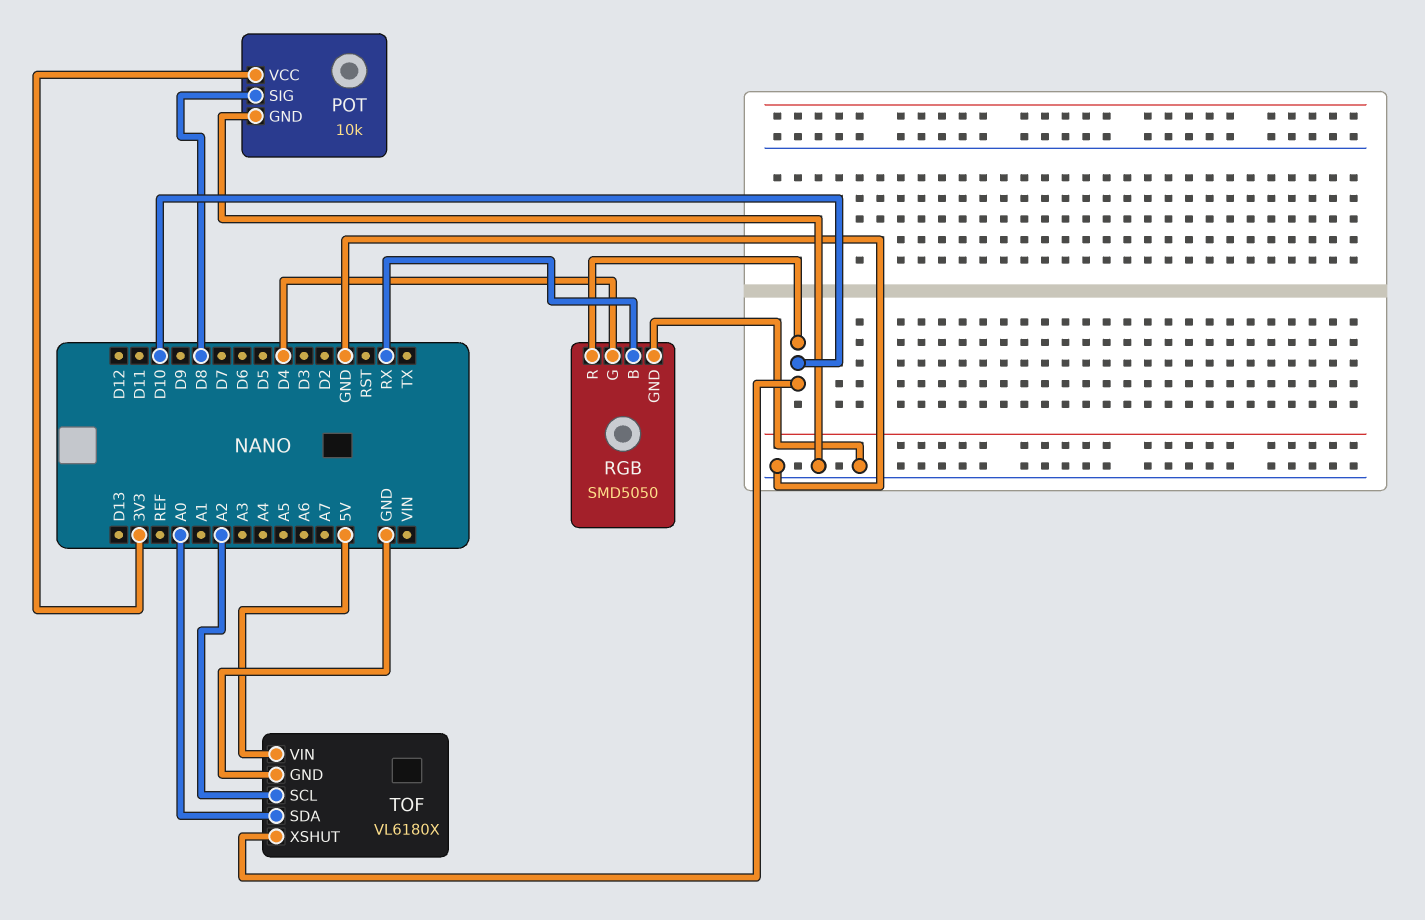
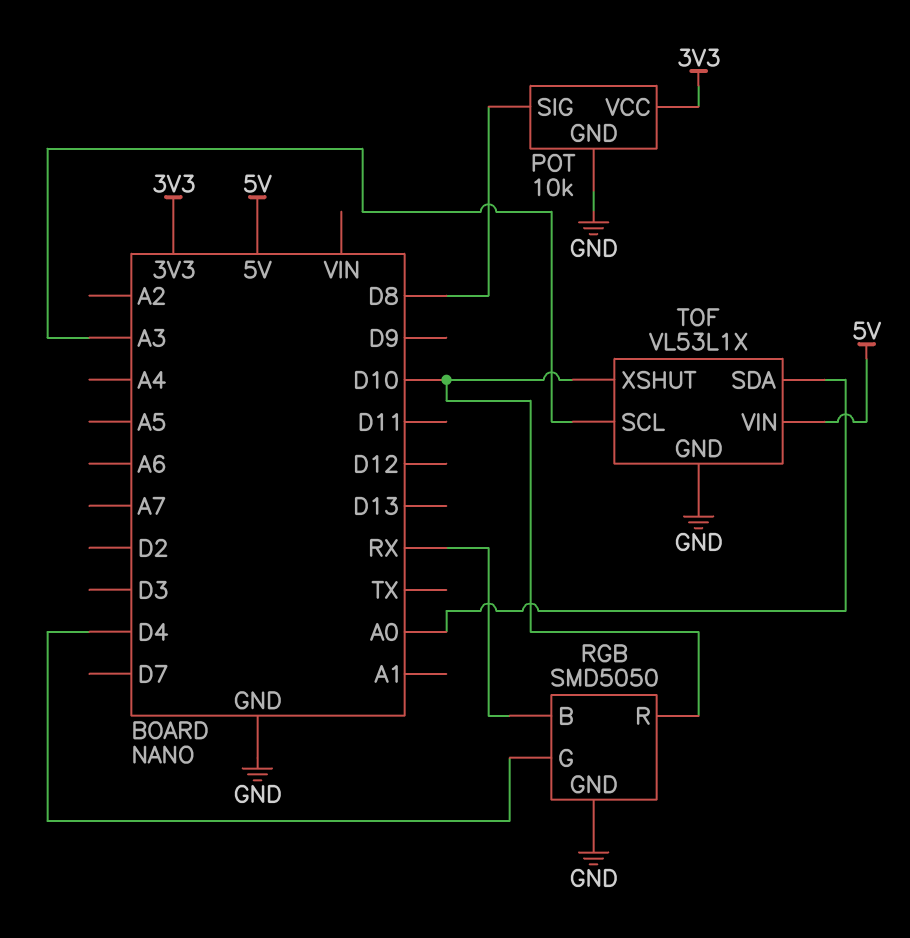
TOF: VL6180X -> VL53L1X
TOF pin SCL: A2 -> A3

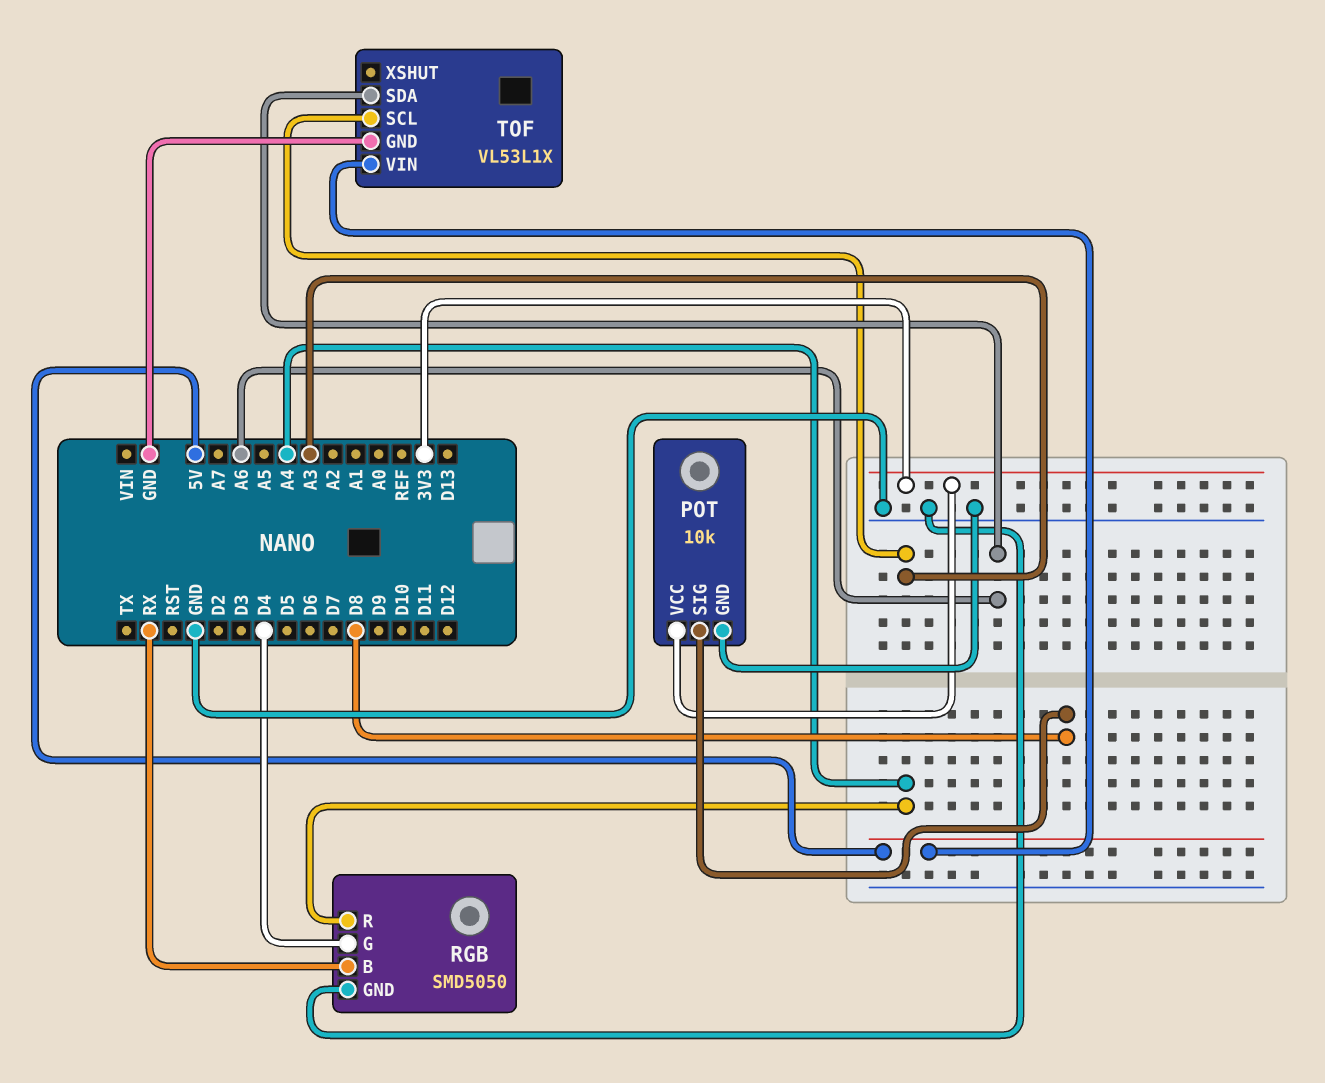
RGB pin R: D10 -> A4
TOF pin SDA: A0 -> A6
TOF pin XSHUT: D10 -> none

